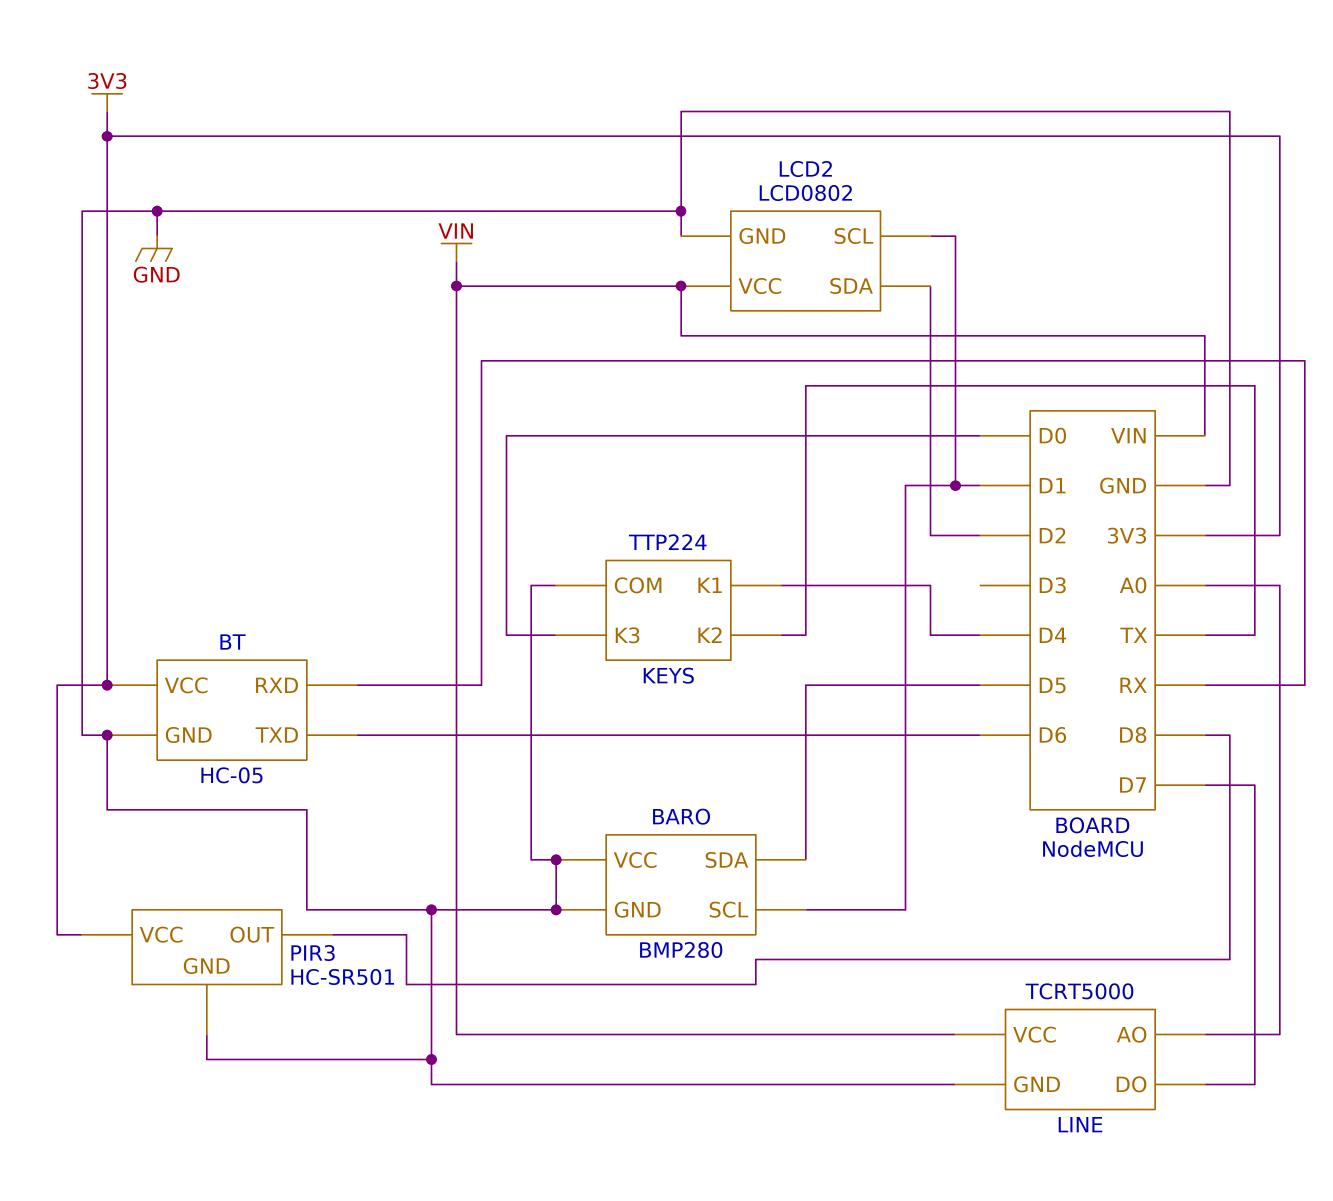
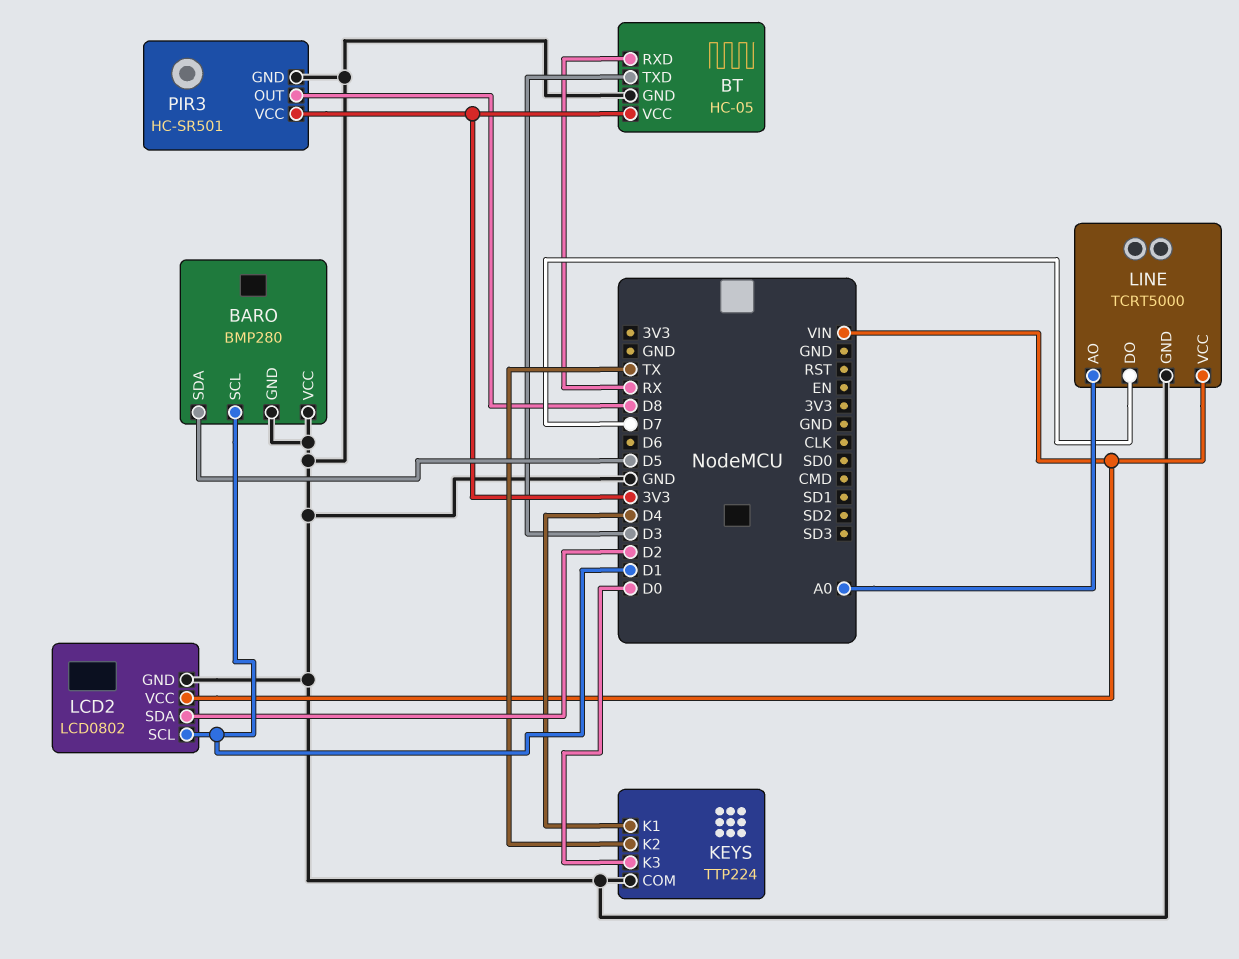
BT pin TXD: D6 -> D3

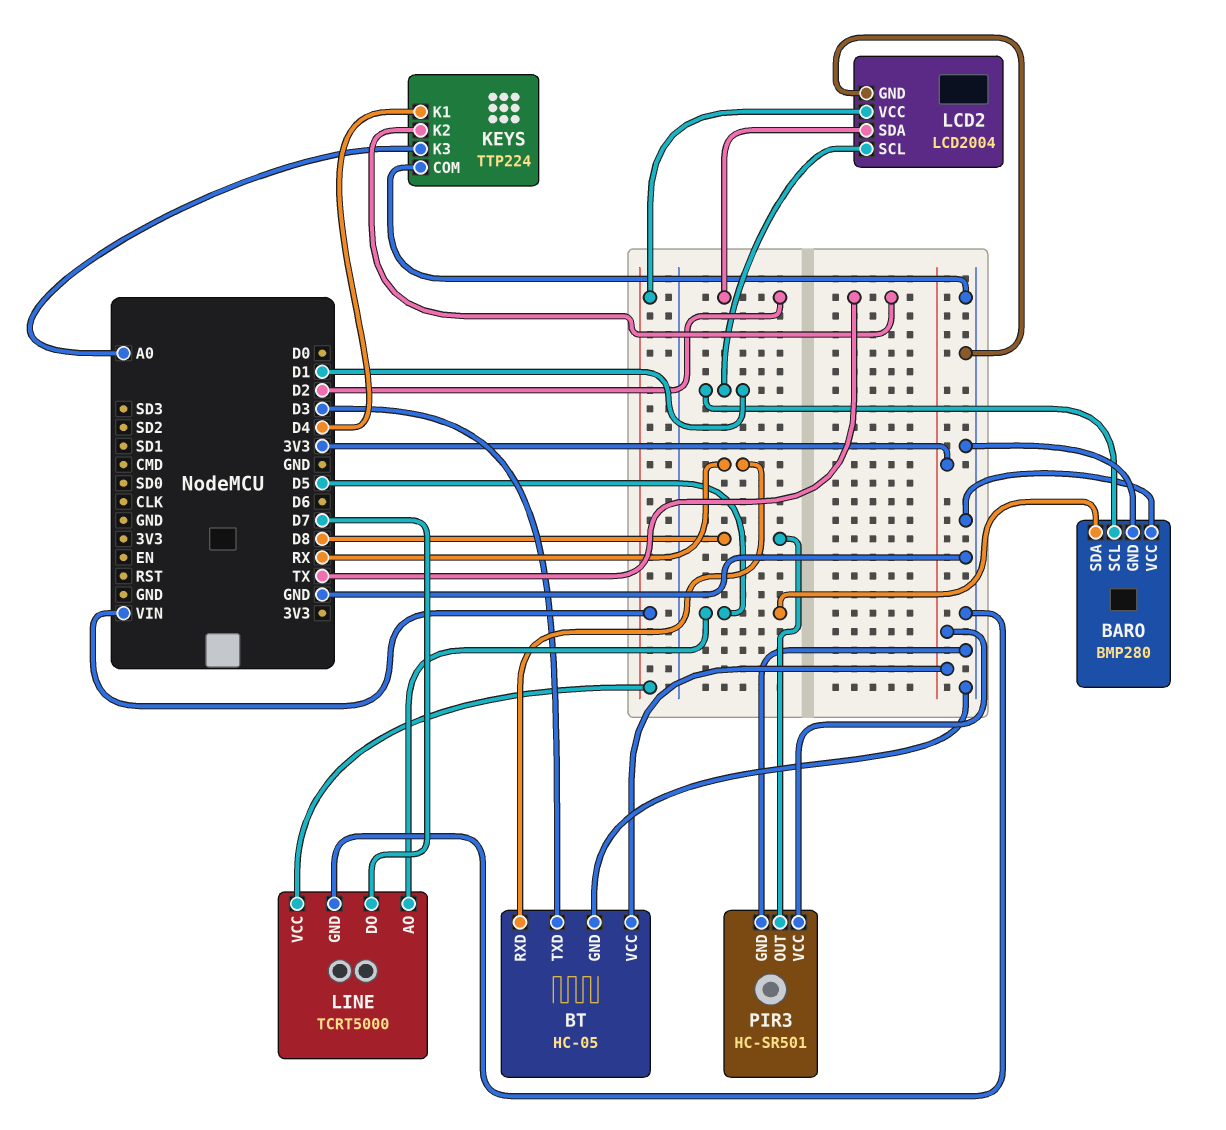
KEYS pin K3: D0 -> A0
LCD2: LCD0802 -> LCD2004
LINE pin AO: A0 -> D5

